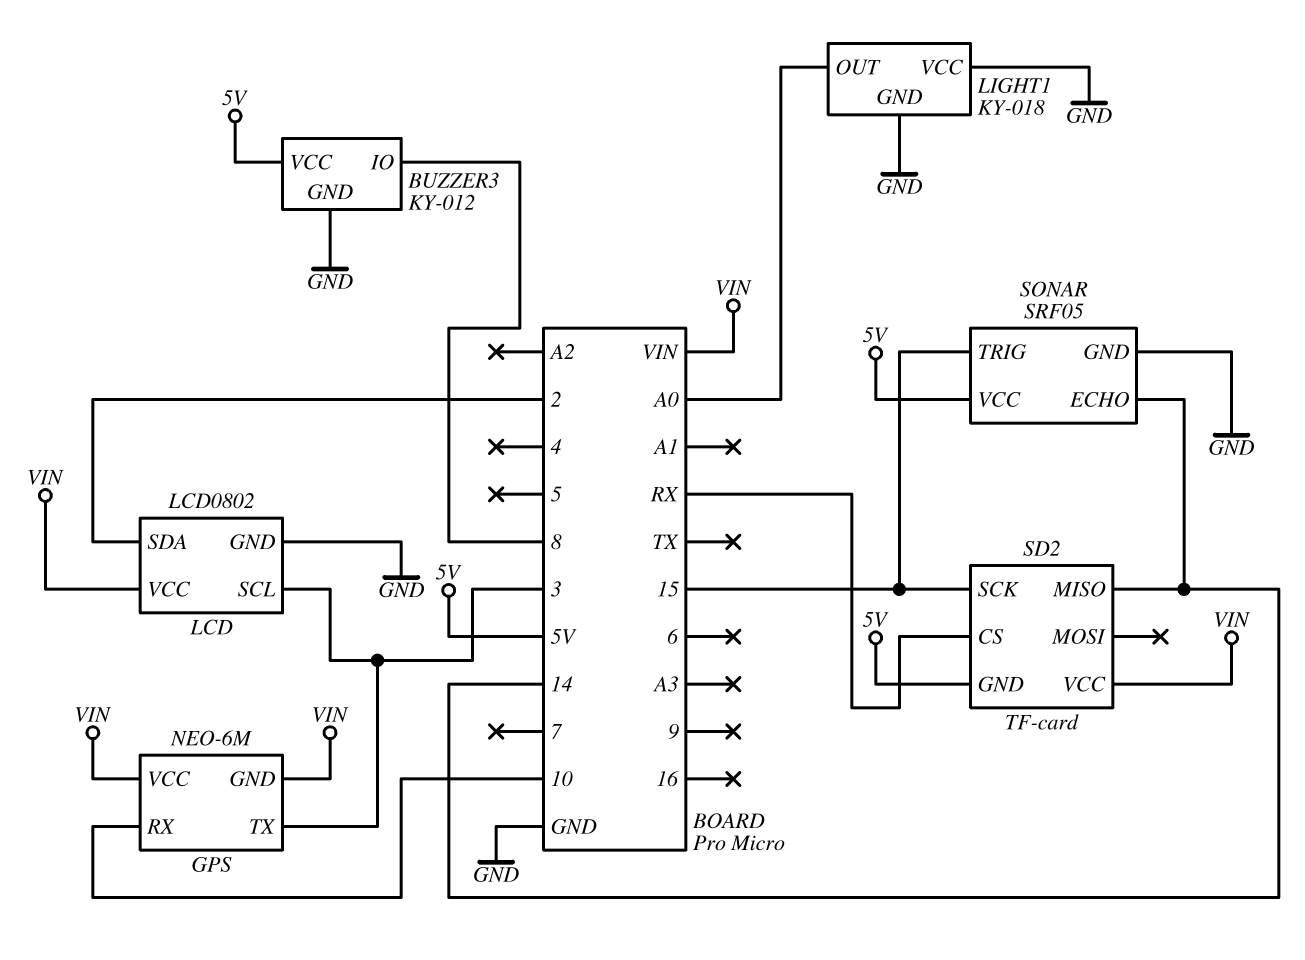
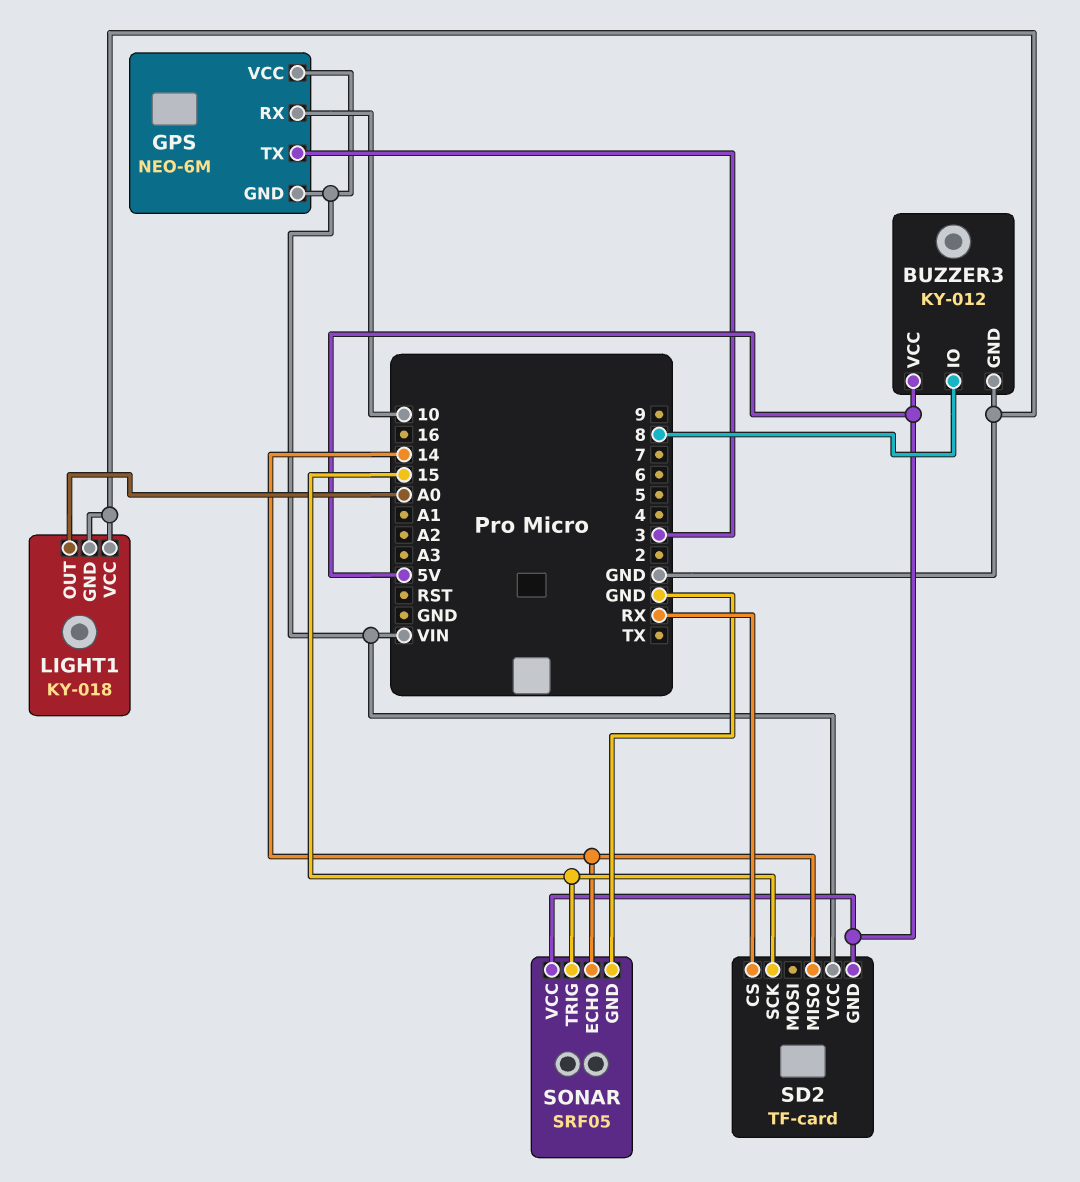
LCD: LCD0802 -> none
LCD pin GND: GND -> none
LCD pin SCL: 3 -> none
LCD pin SDA: 2 -> none
LCD pin VCC: VIN -> none

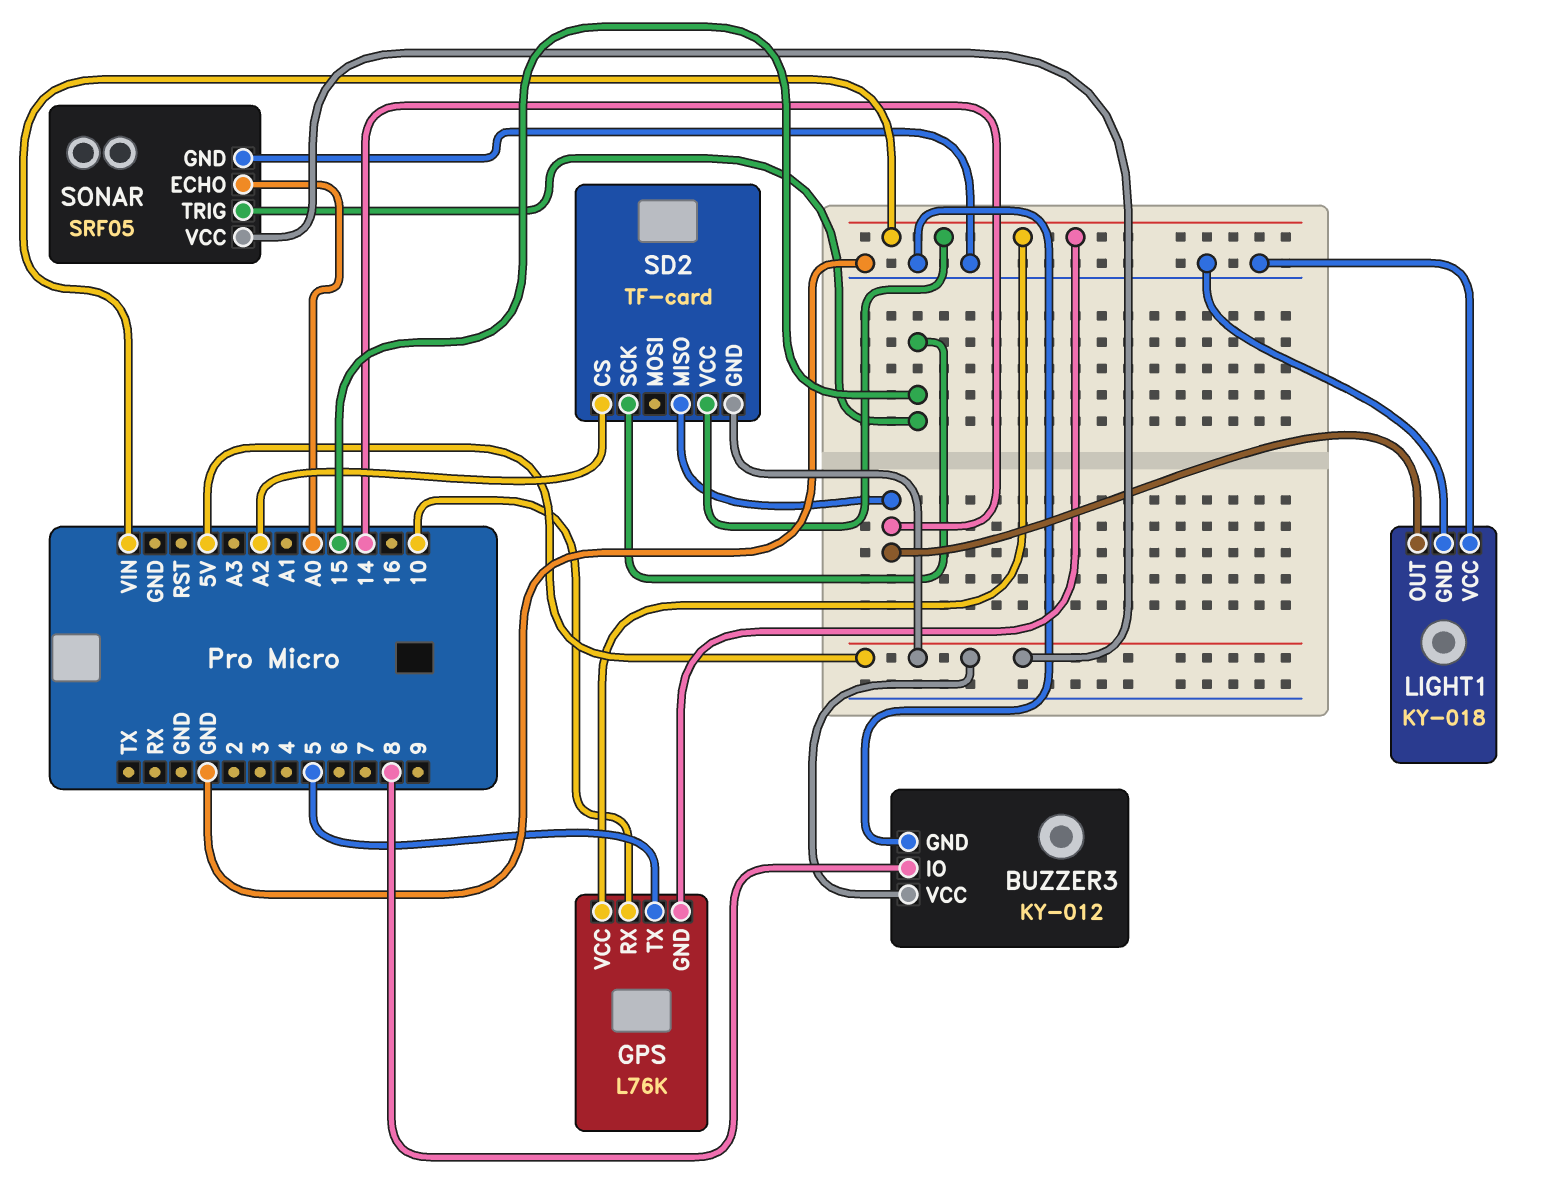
GPS: NEO-6M -> L76K
GPS pin TX: 3 -> 5
LIGHT1 pin OUT: A0 -> 14
SD2 pin CS: RX -> A2
SONAR pin ECHO: 14 -> A0

